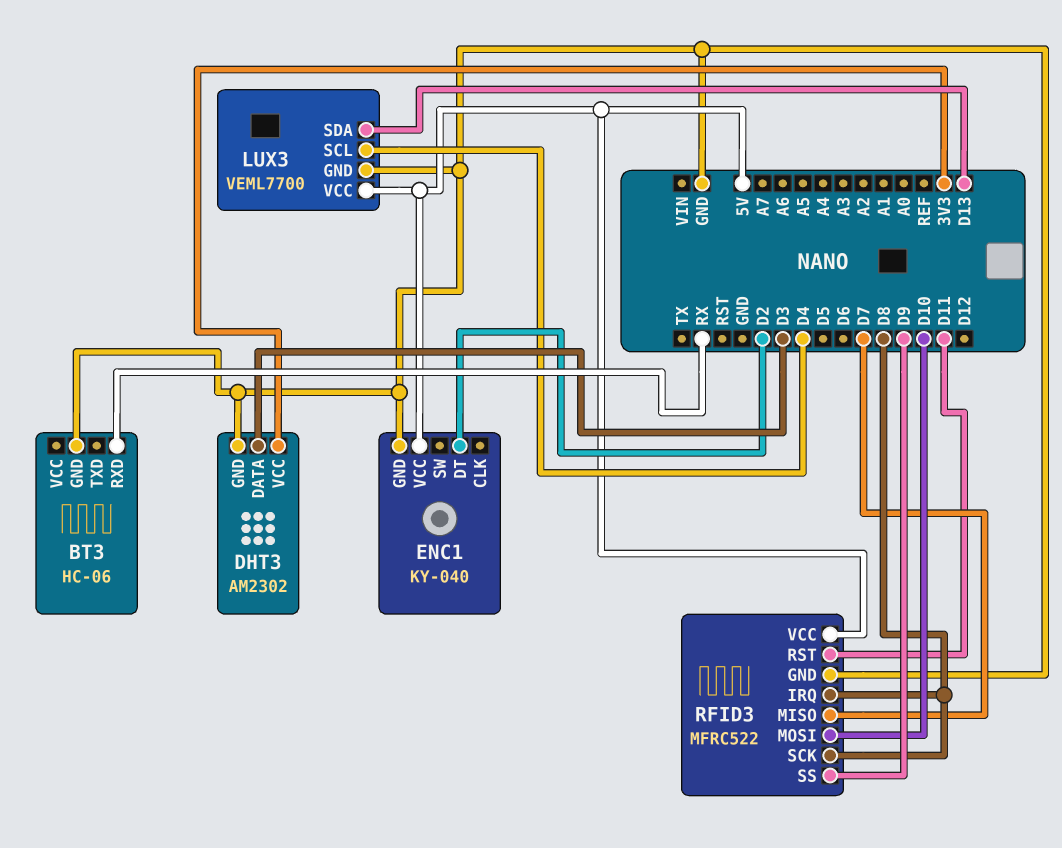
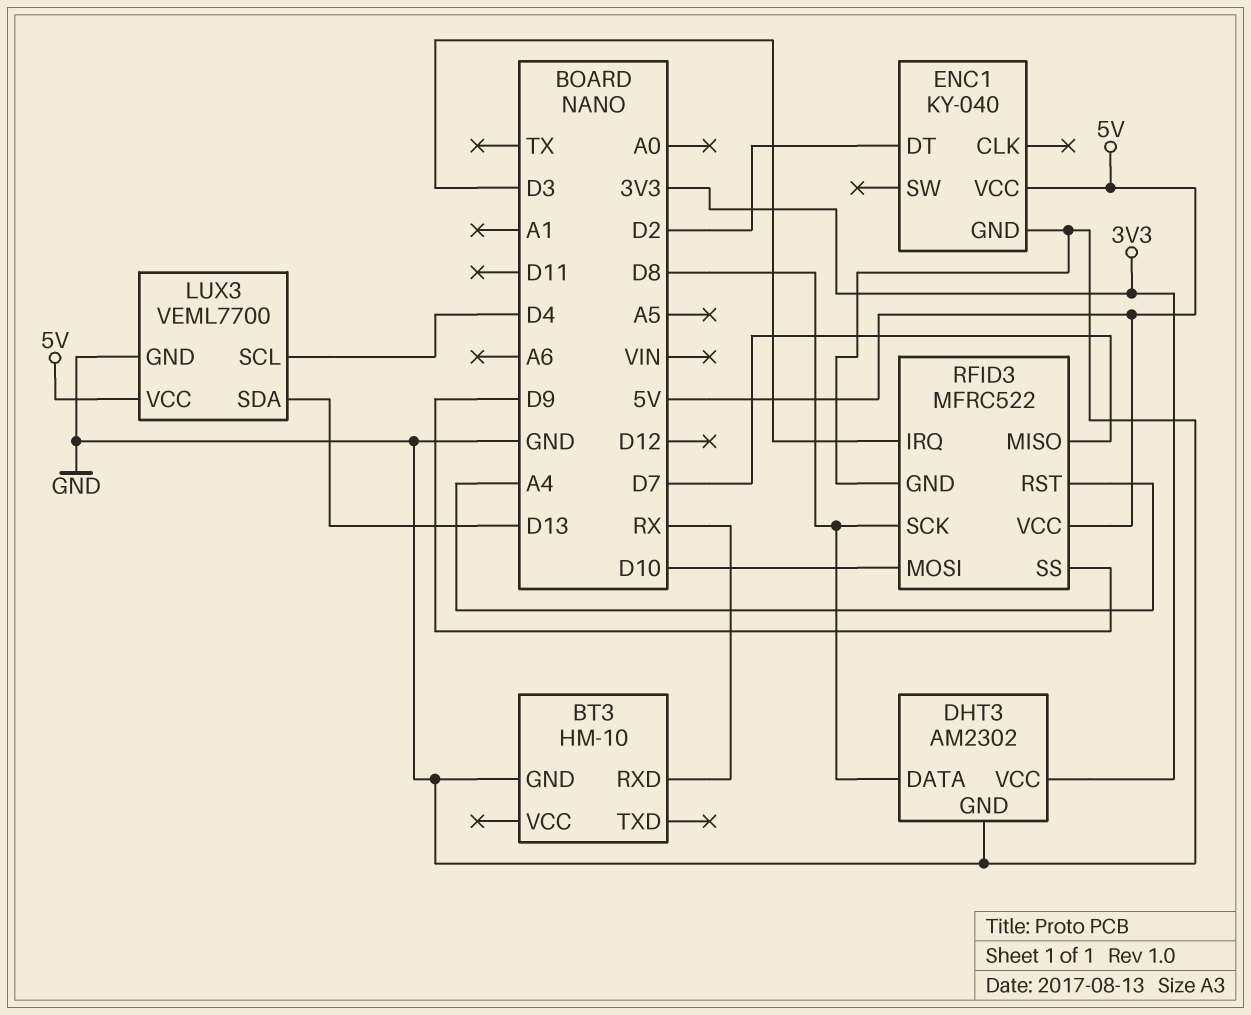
BT3: HC-06 -> HM-10
DHT3 pin DATA: D3 -> D8
RFID3 pin IRQ: D8 -> D3
RFID3 pin RST: D11 -> A4

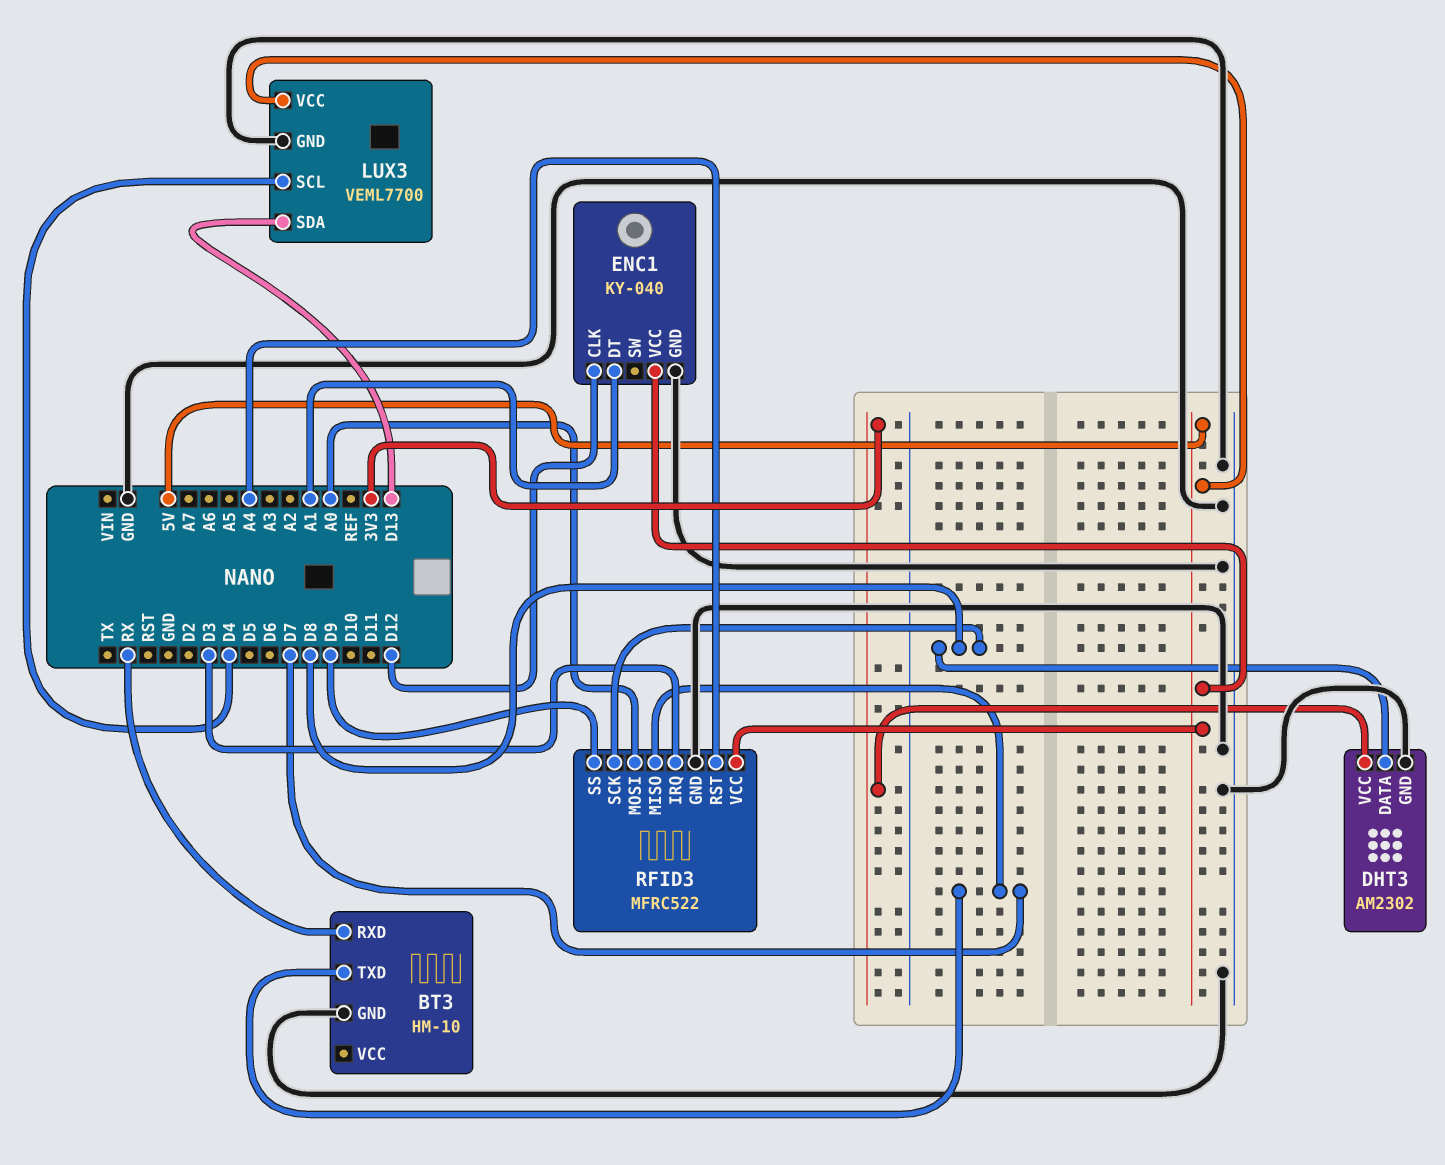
BT3 pin TXD: none -> D7
ENC1 pin CLK: none -> D12
ENC1 pin DT: D2 -> A1
RFID3 pin MOSI: D10 -> A0

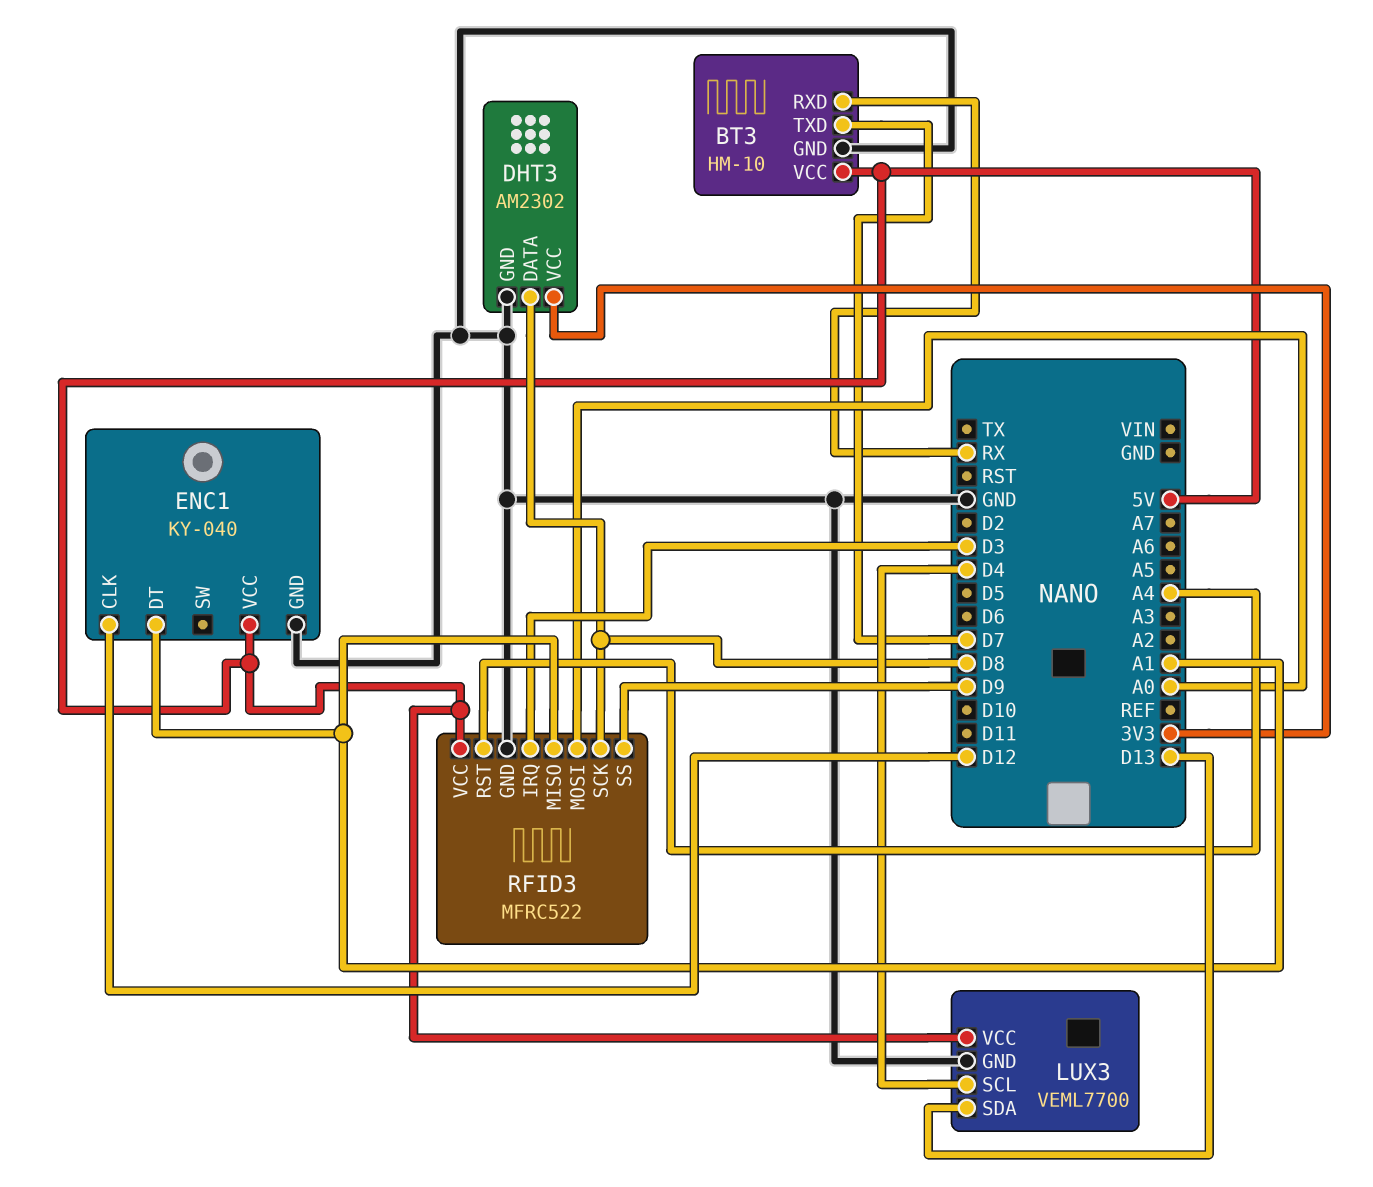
BT3 pin VCC: none -> 5V
RFID3 pin MISO: D7 -> A1

